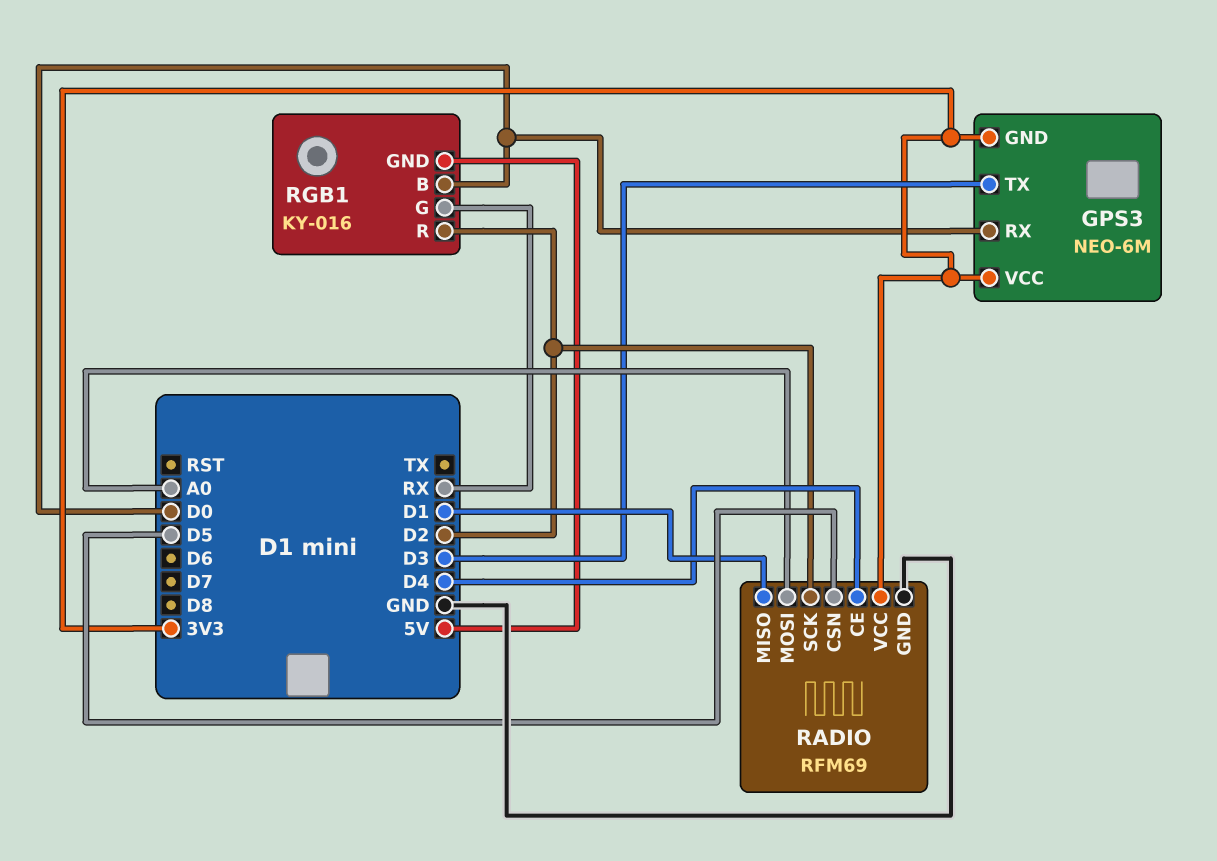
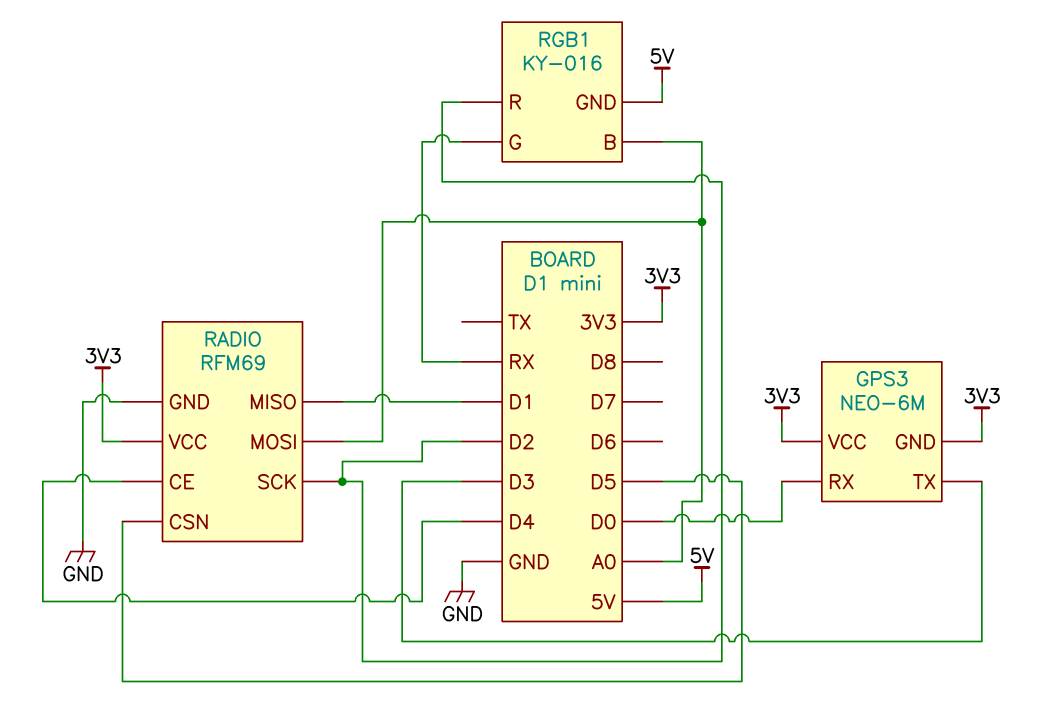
RGB1 pin B: D0 -> A0

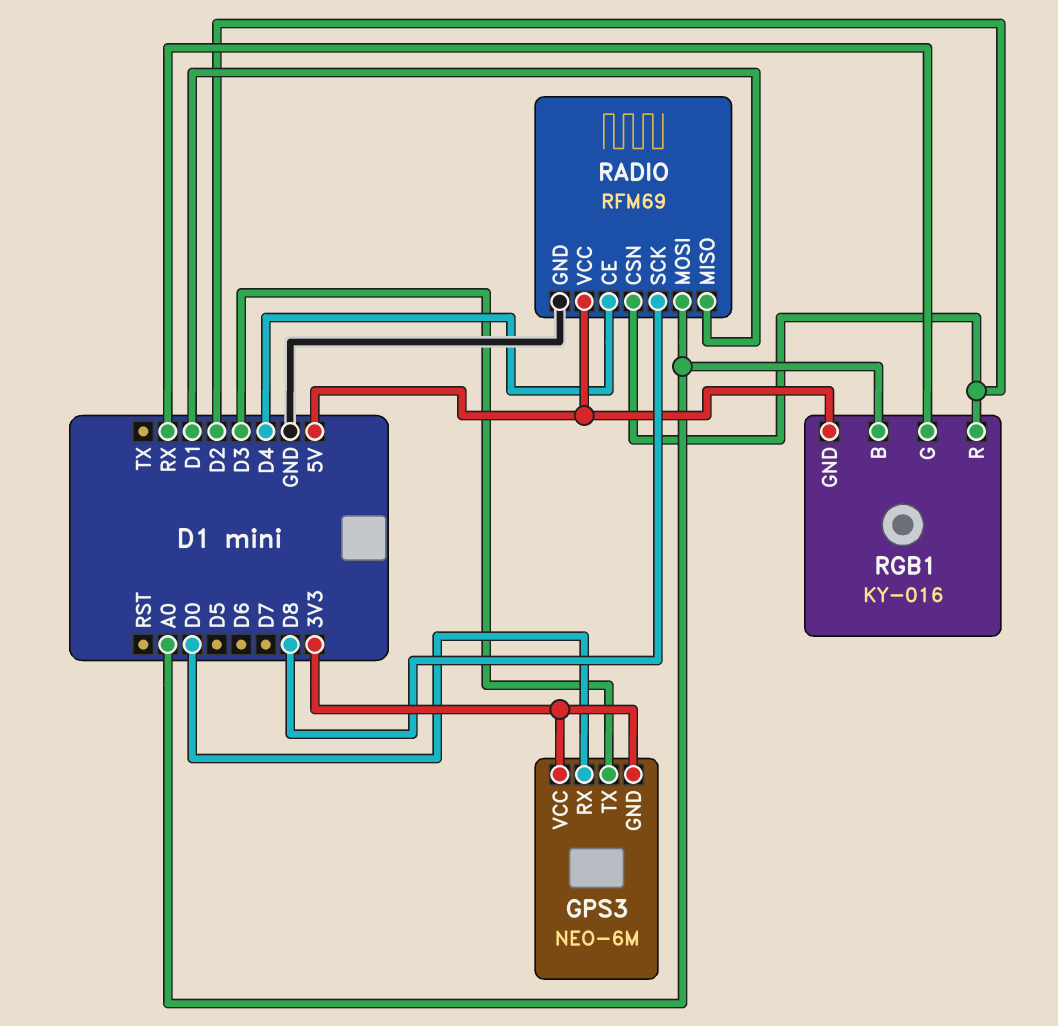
RADIO pin CSN: D5 -> D2
RADIO pin SCK: D2 -> D8
RADIO pin VCC: 3V3 -> 5V

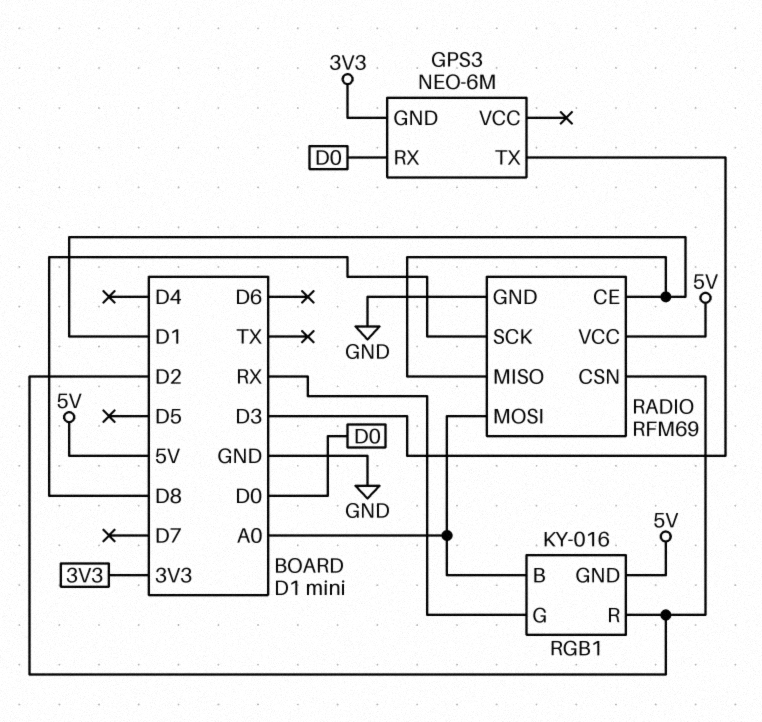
GPS3 pin VCC: 3V3 -> none
RADIO pin CE: D4 -> D1

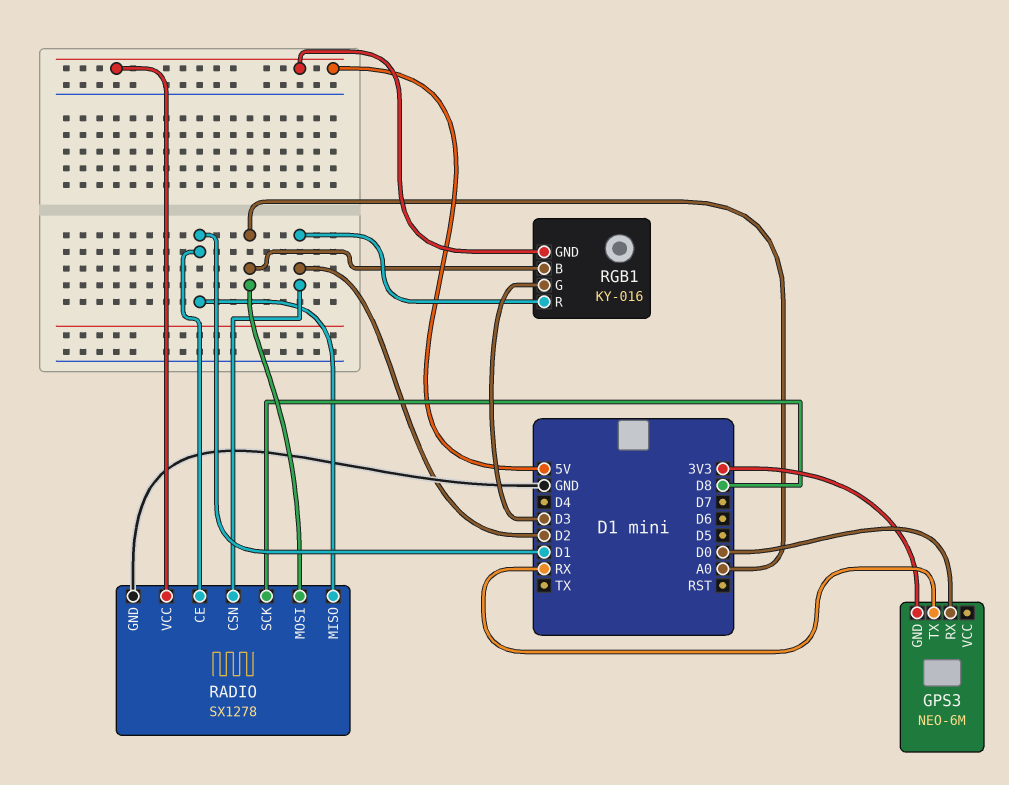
GPS3 pin TX: D3 -> RX
RADIO: RFM69 -> SX1278
RGB1 pin G: RX -> D3

